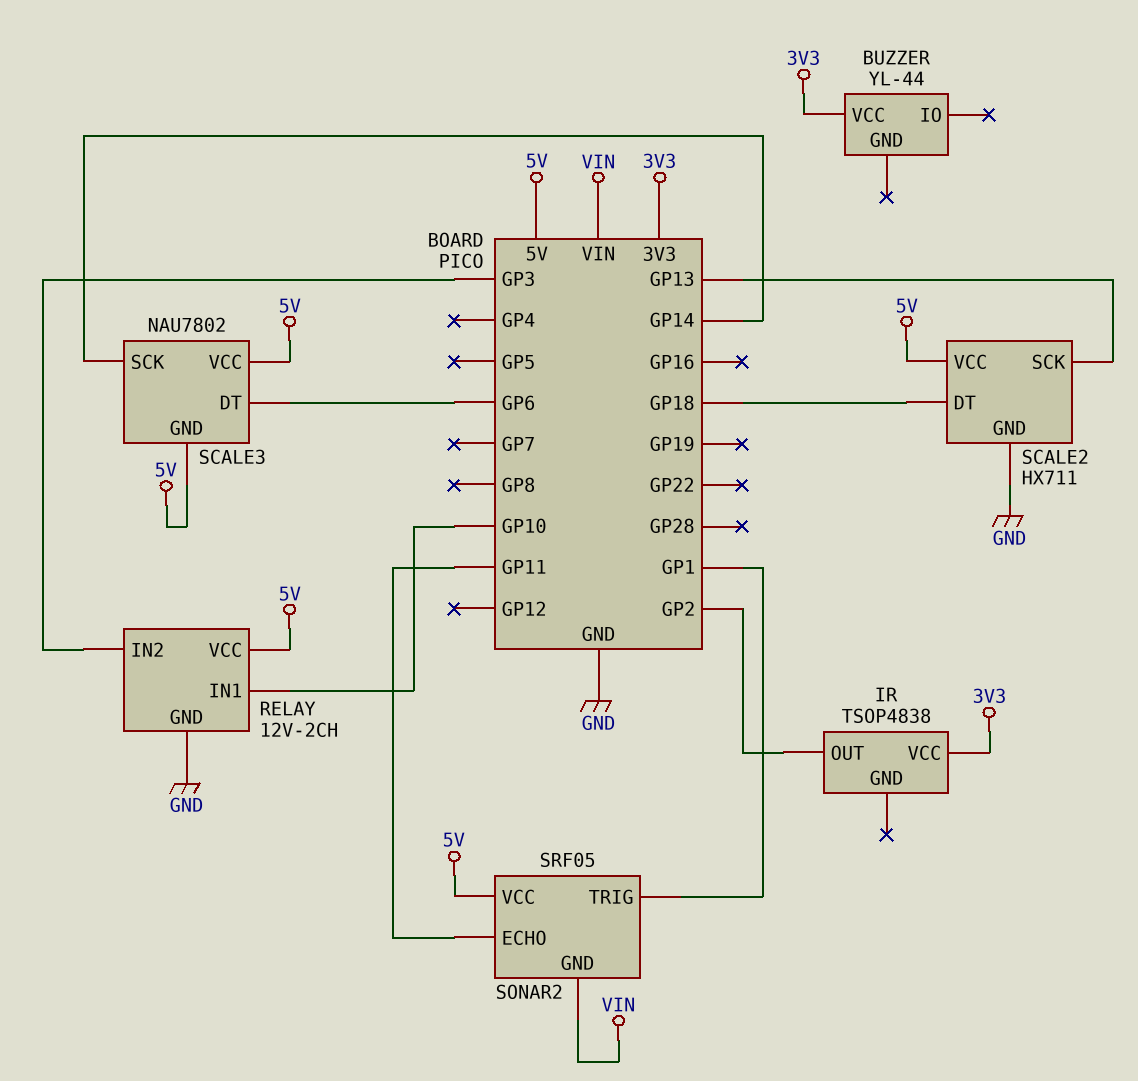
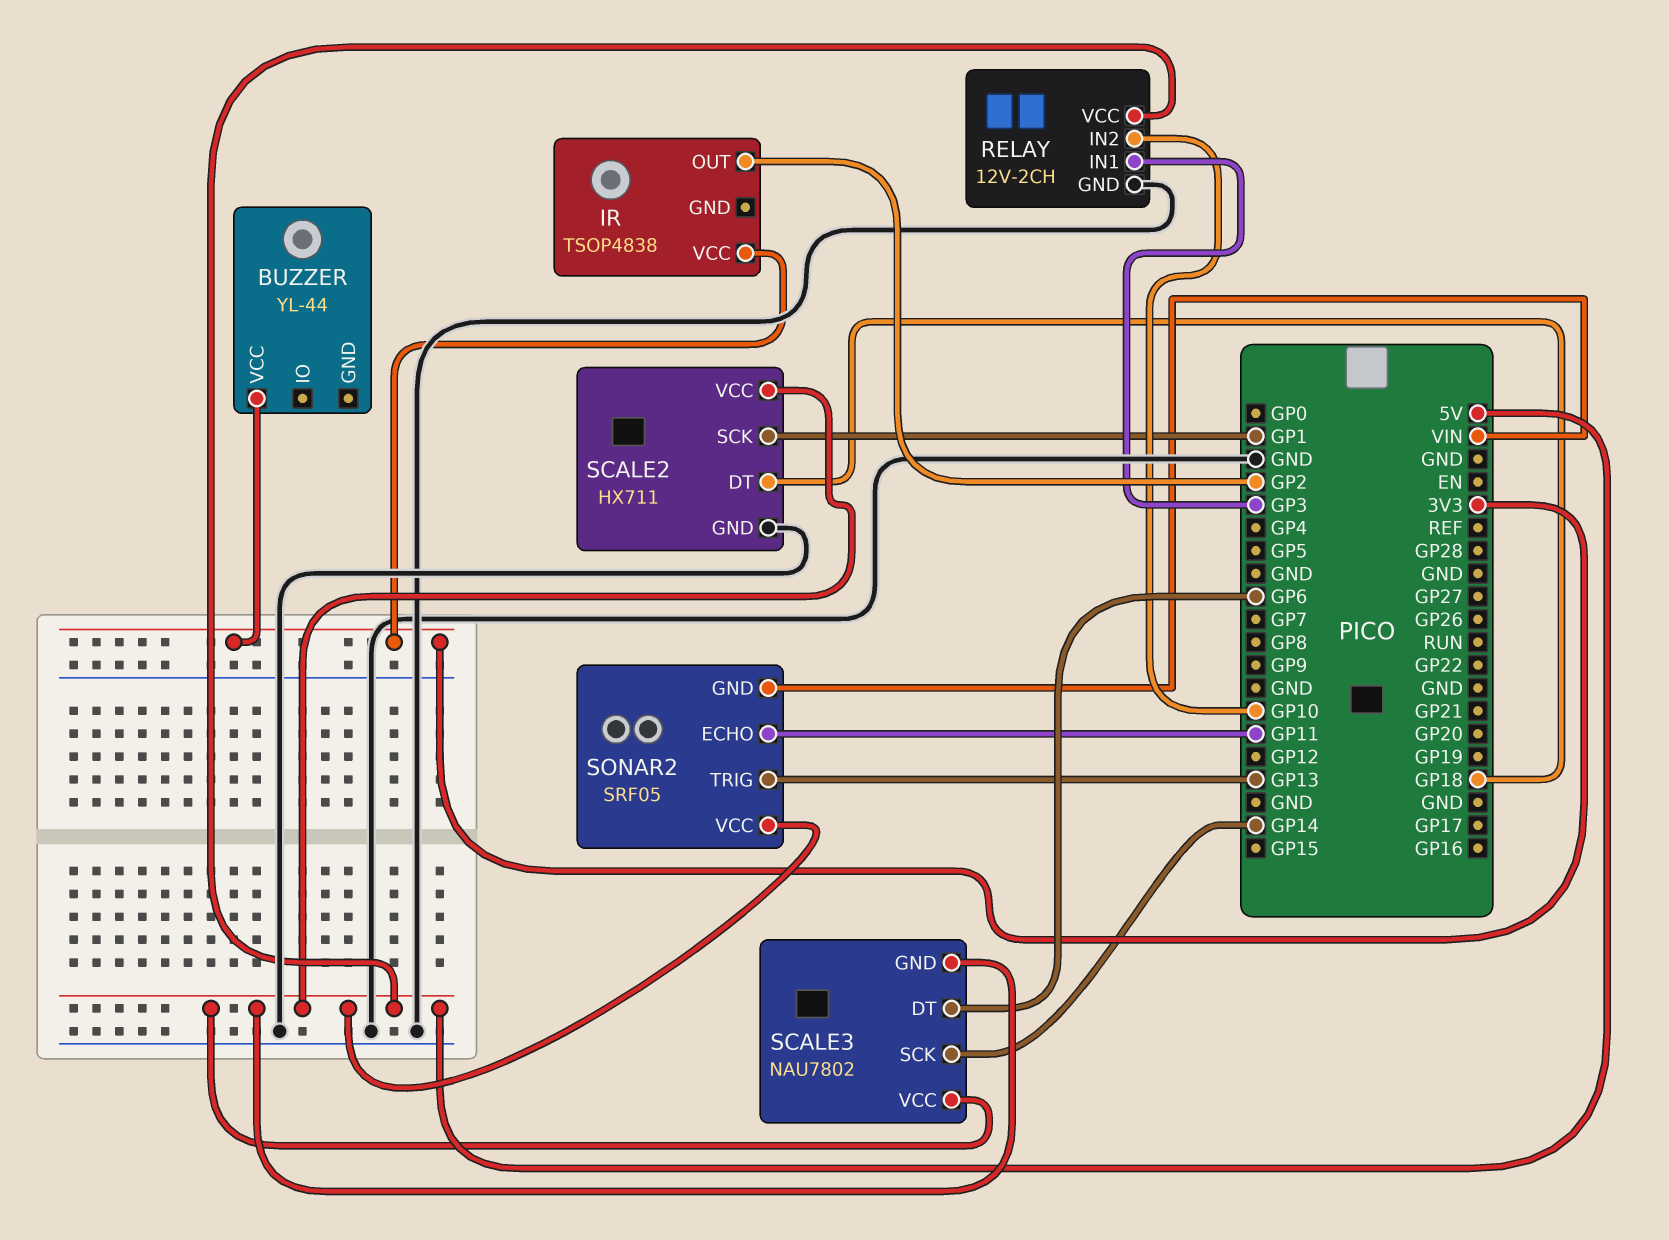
RELAY pin IN1: GP10 -> GP3
RELAY pin IN2: GP3 -> GP10
SCALE2 pin SCK: GP13 -> GP1
SONAR2 pin TRIG: GP1 -> GP13

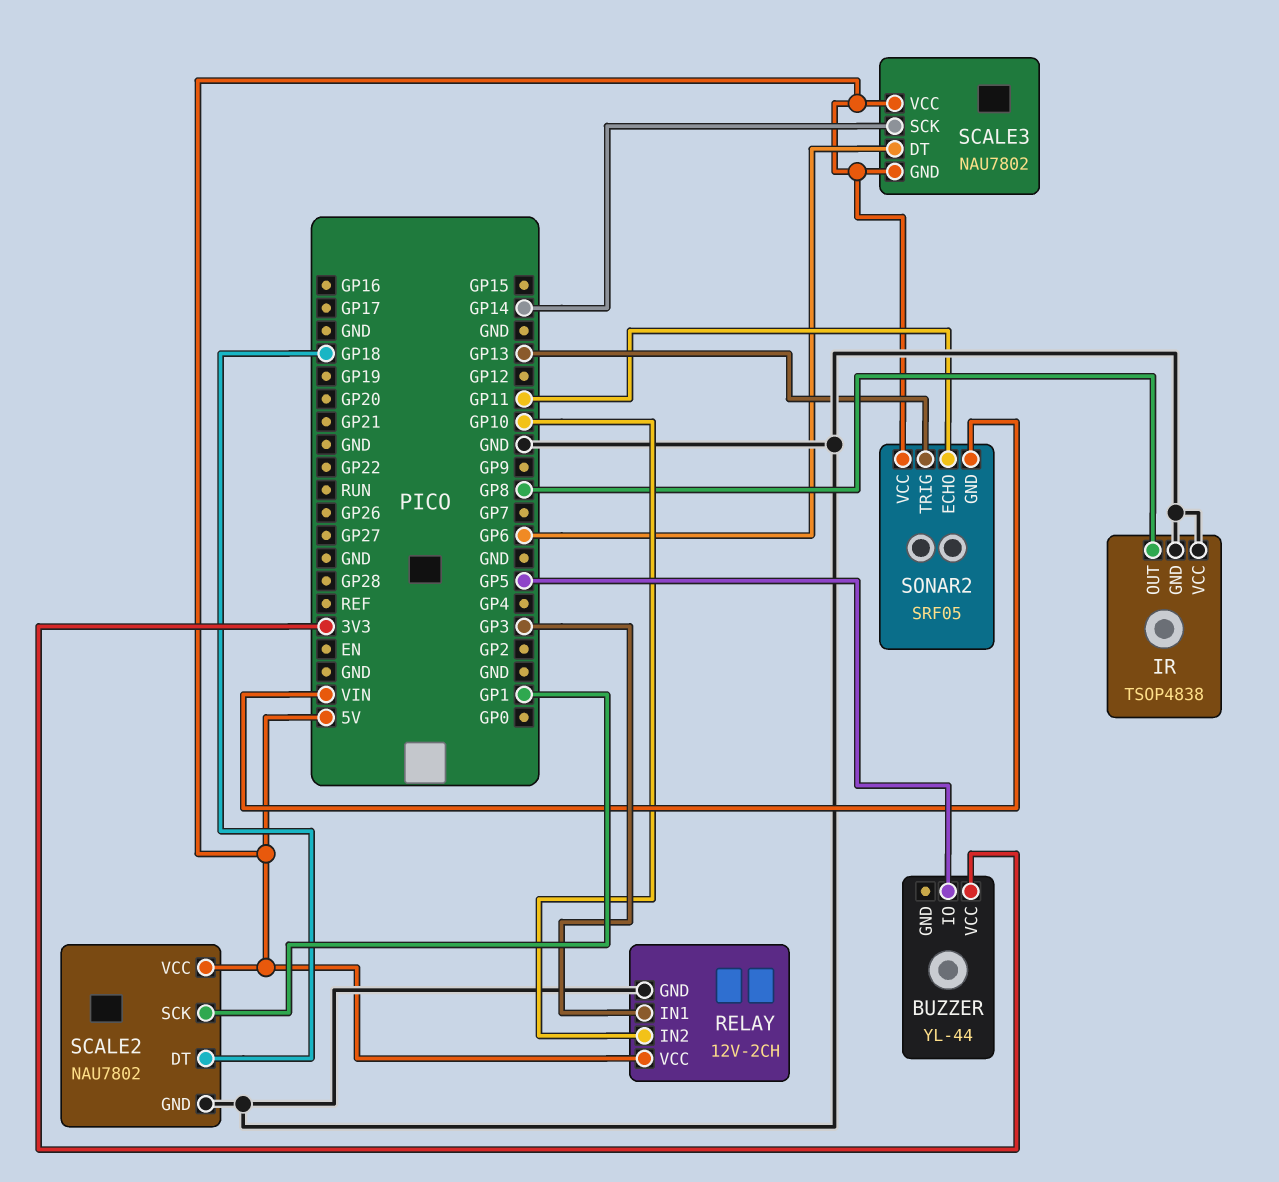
BUZZER pin IO: none -> GP5
IR pin GND: none -> GND
IR pin OUT: GP2 -> GP8
IR pin VCC: 3V3 -> GND
SCALE2: HX711 -> NAU7802

